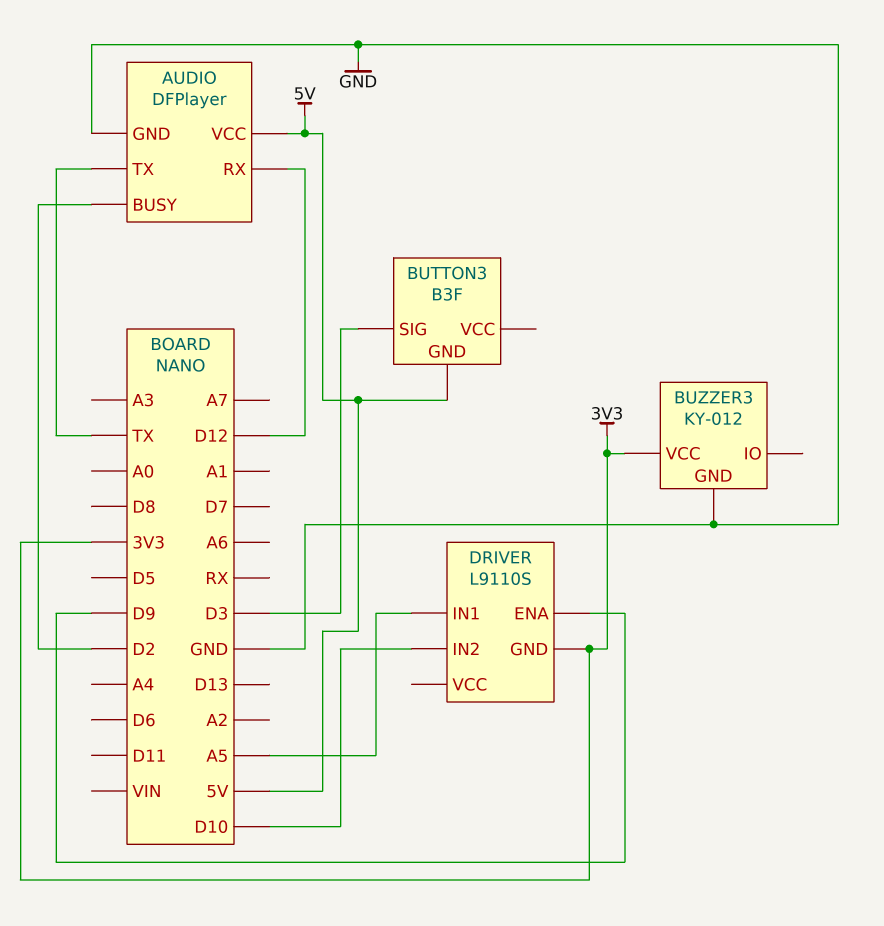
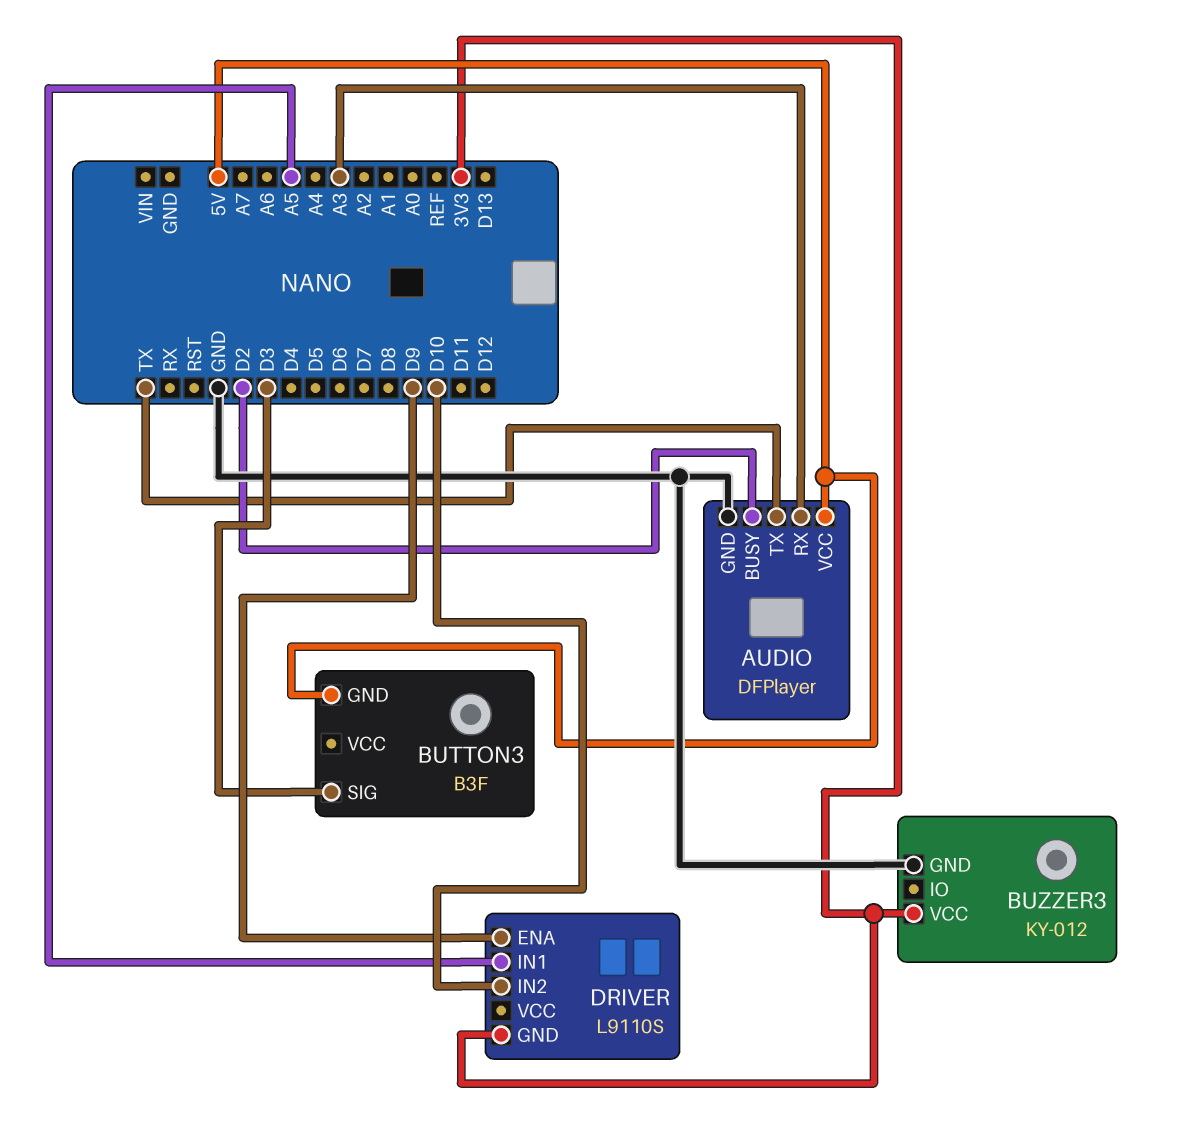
AUDIO pin RX: D12 -> A3

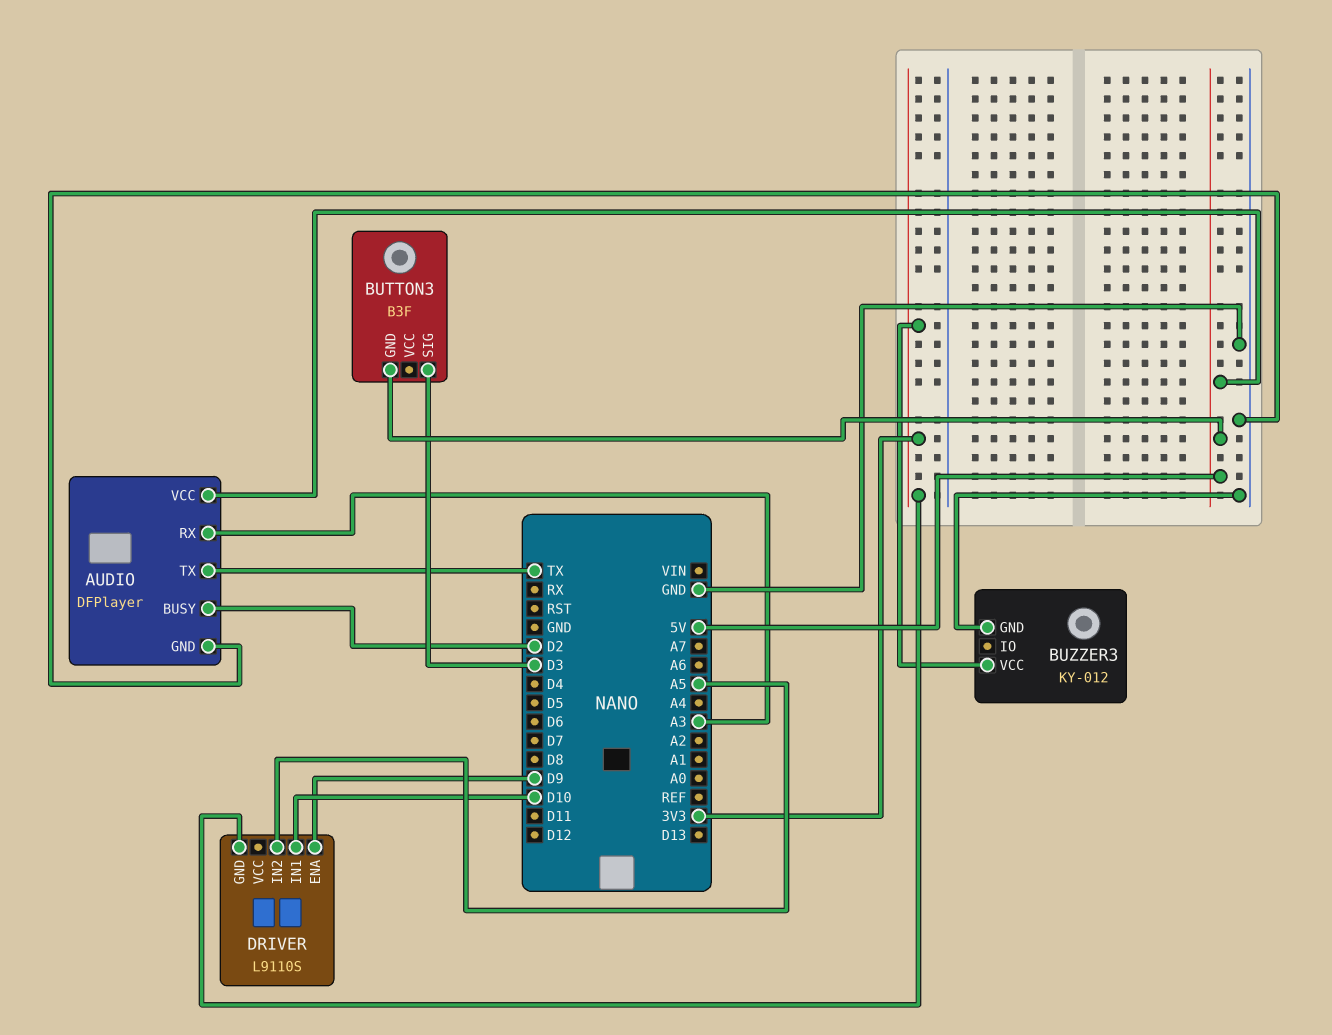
DRIVER pin IN1: A5 -> D10
DRIVER pin IN2: D10 -> A5

